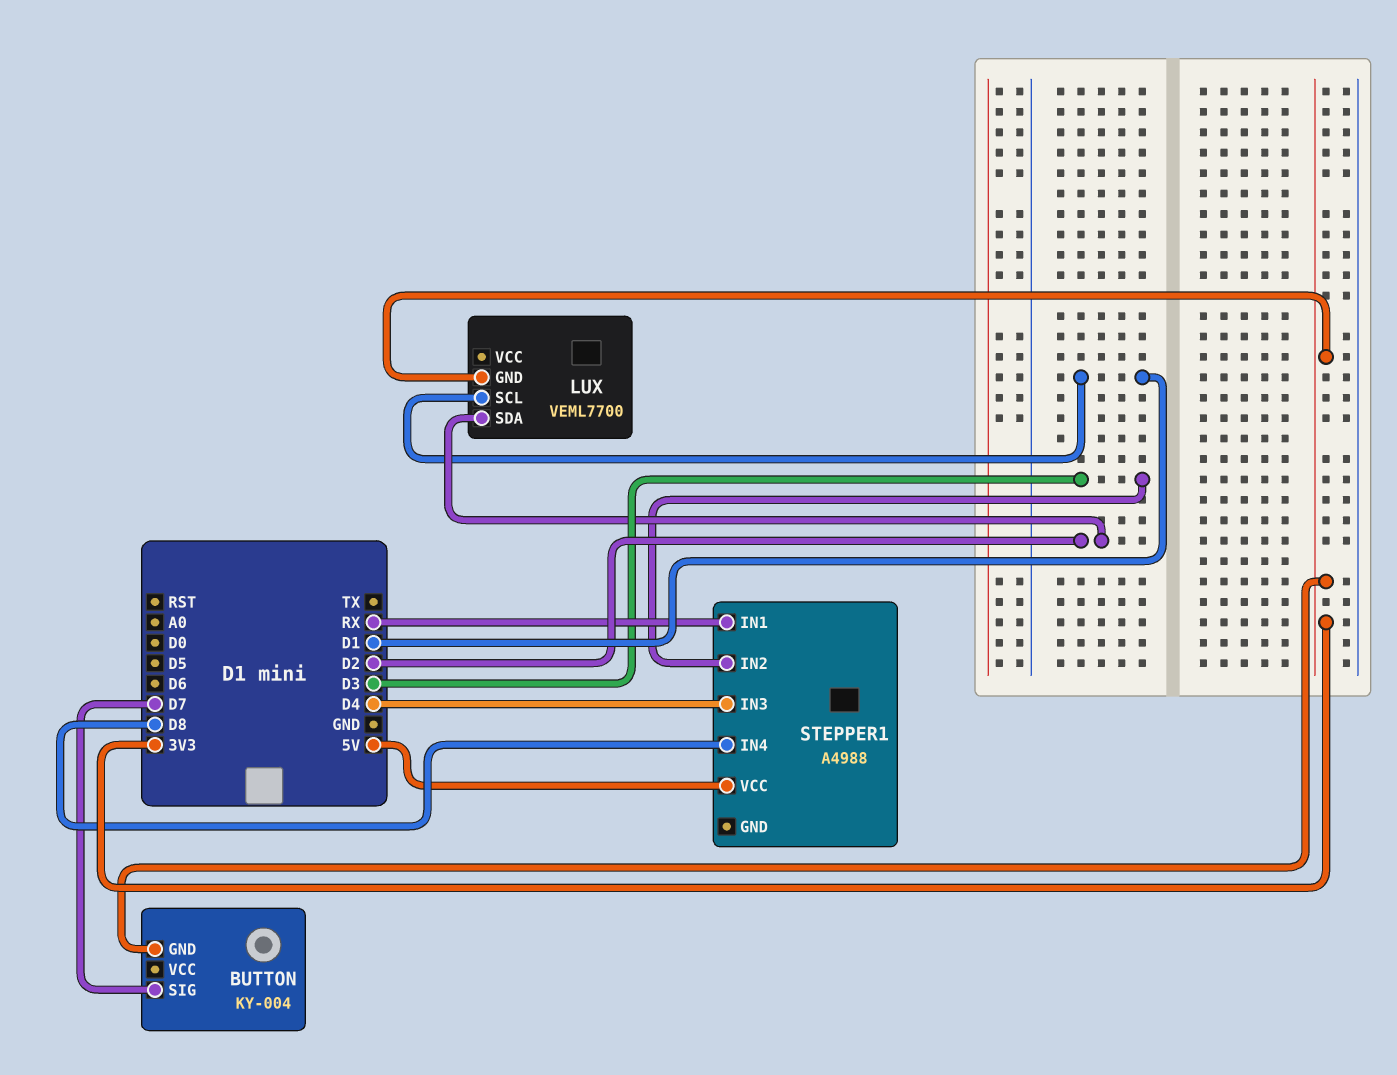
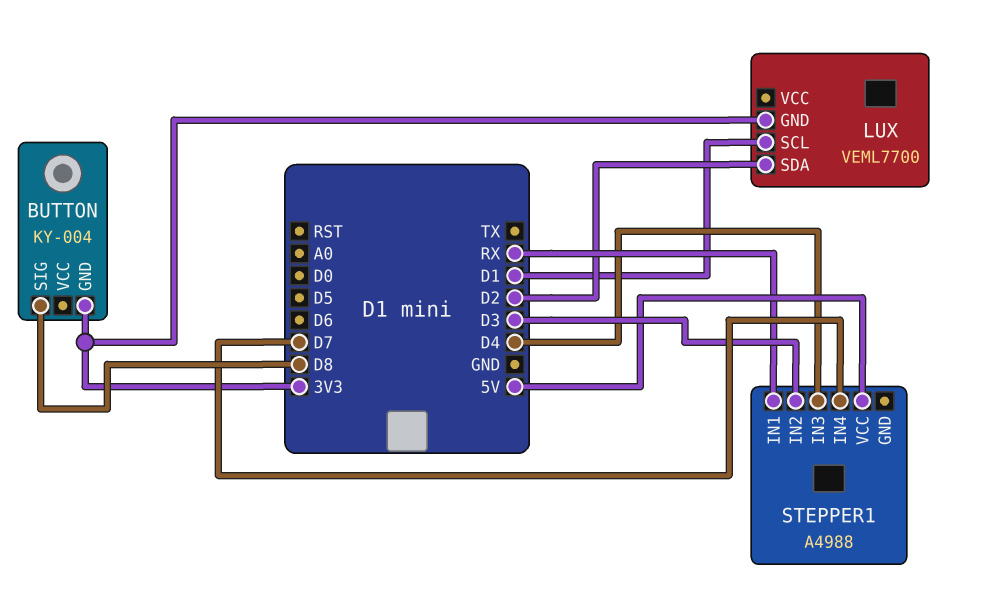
BUTTON pin SIG: D7 -> D8
STEPPER1 pin IN4: D8 -> D7

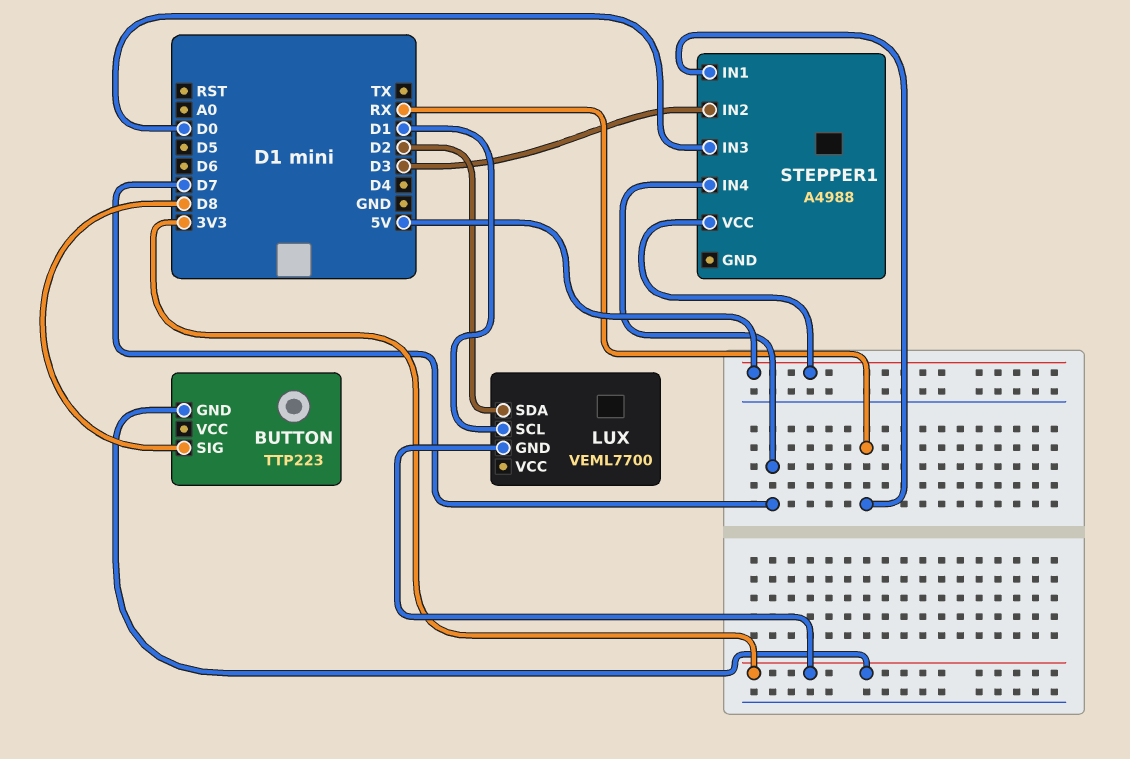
BUTTON: KY-004 -> TTP223
STEPPER1 pin IN3: D4 -> D0

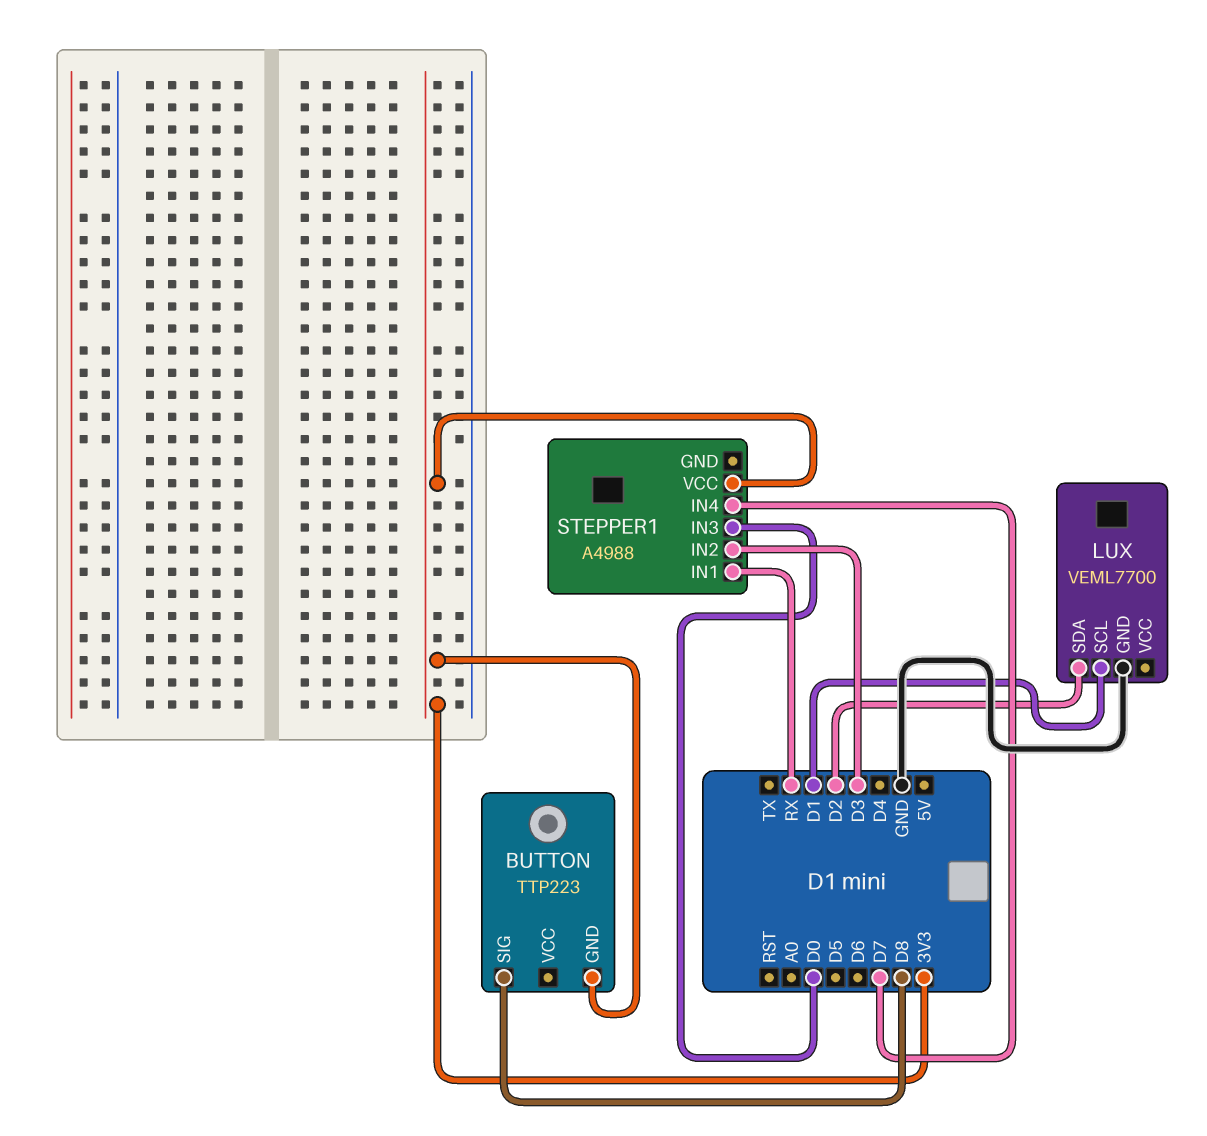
LUX pin GND: 3V3 -> GND
STEPPER1 pin VCC: 5V -> 3V3

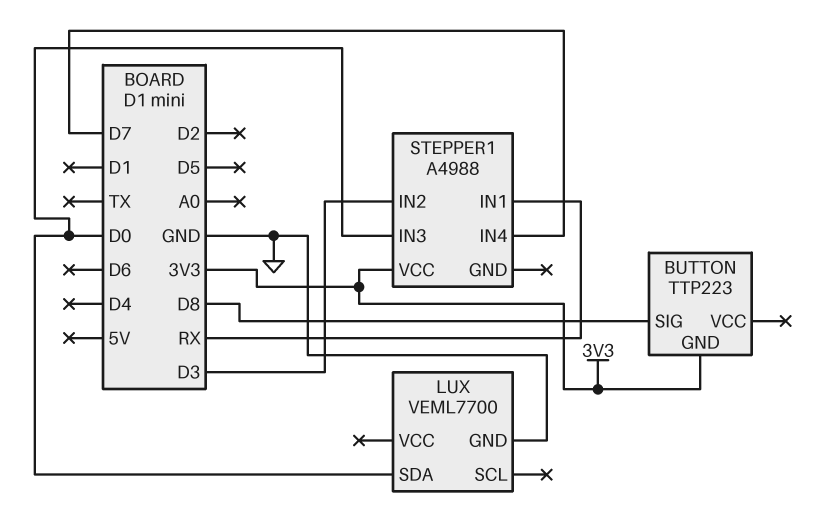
LUX pin SCL: D1 -> none
LUX pin SDA: D2 -> D0

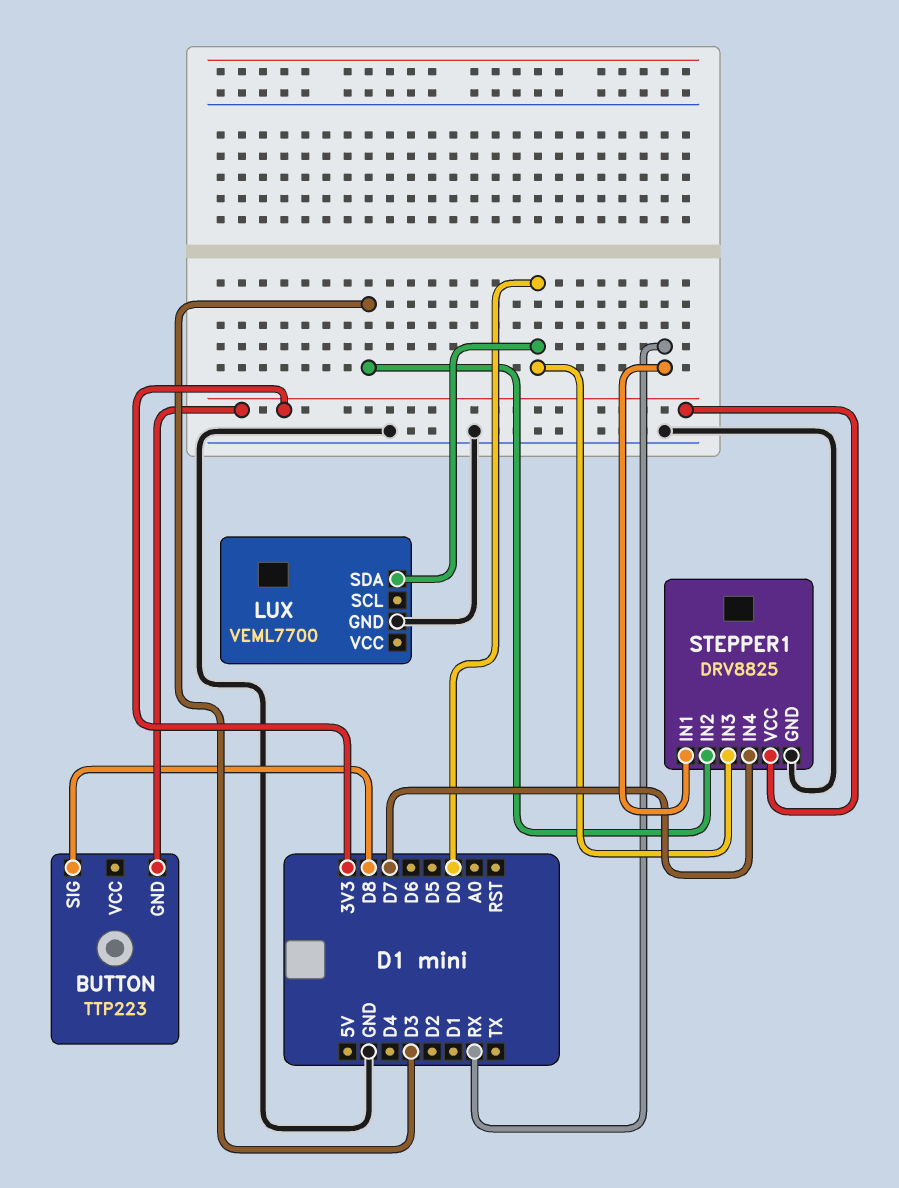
STEPPER1: A4988 -> DRV8825
STEPPER1 pin GND: none -> GND

